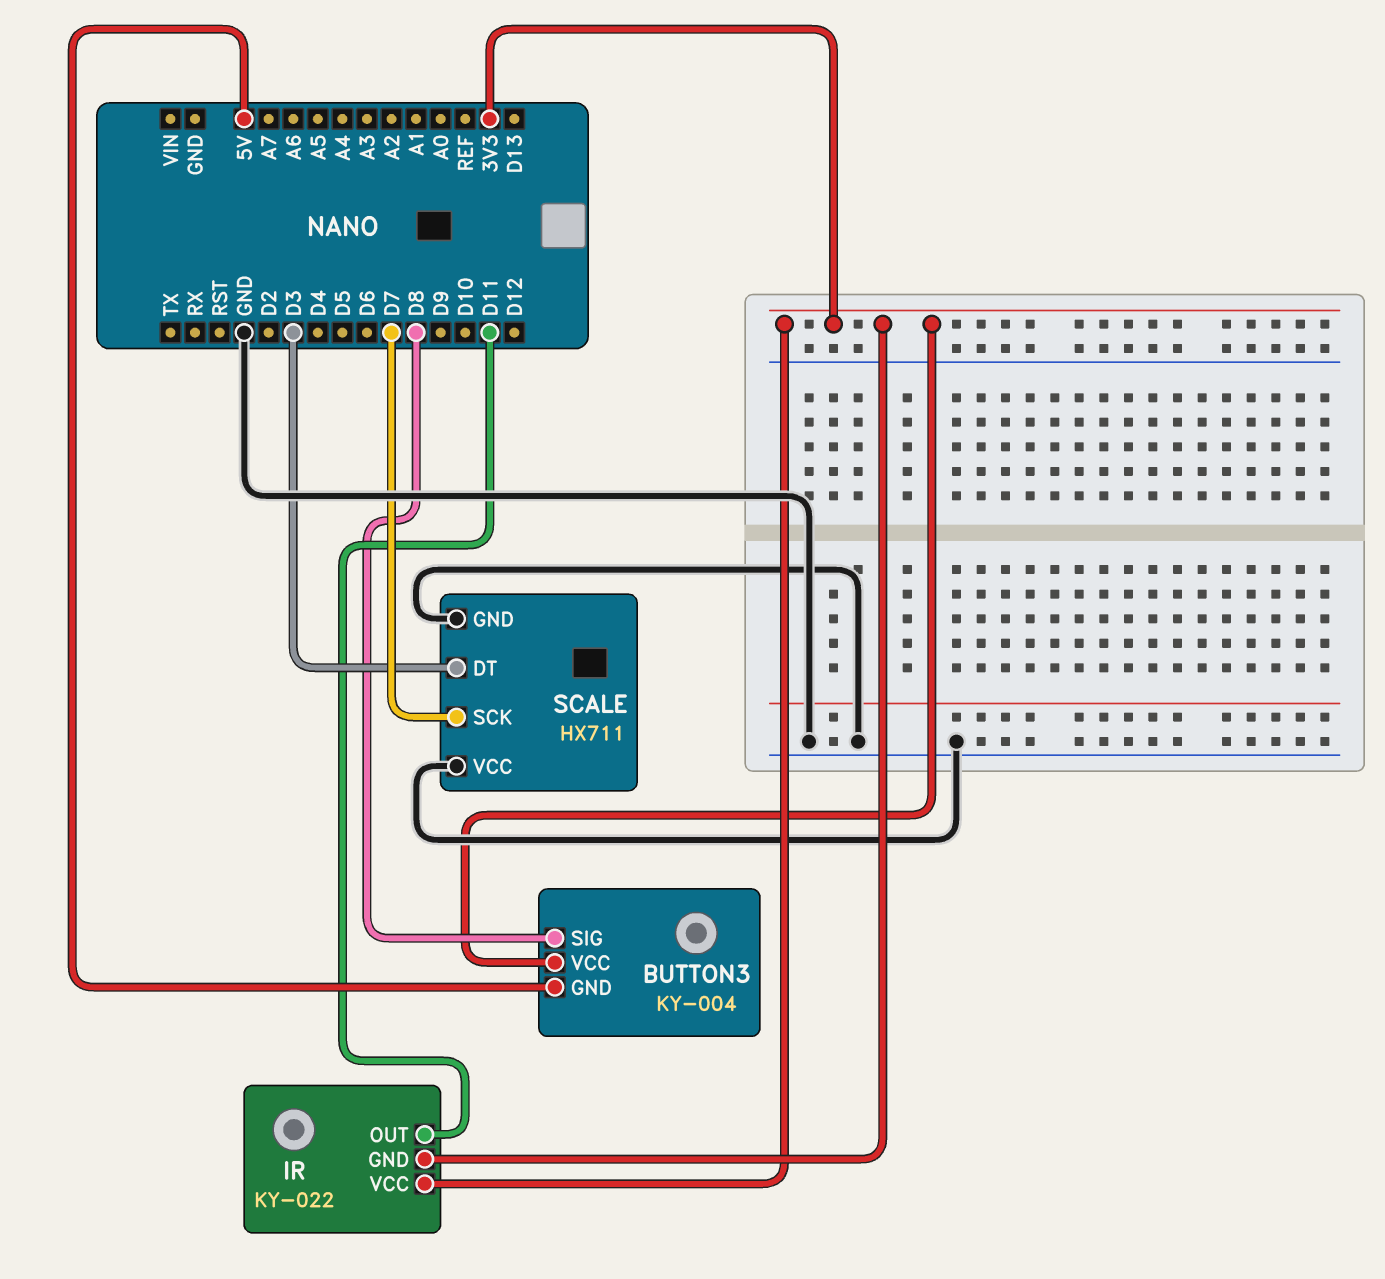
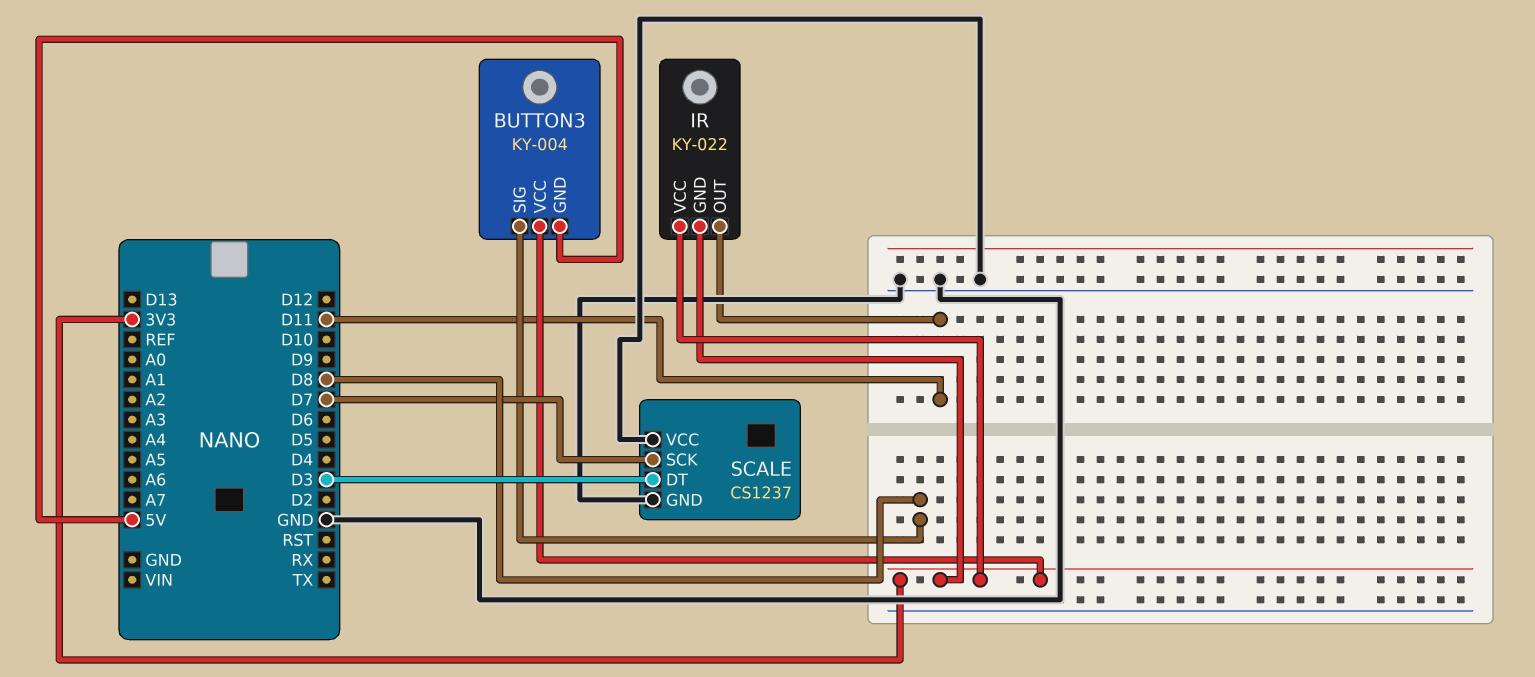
SCALE: HX711 -> CS1237

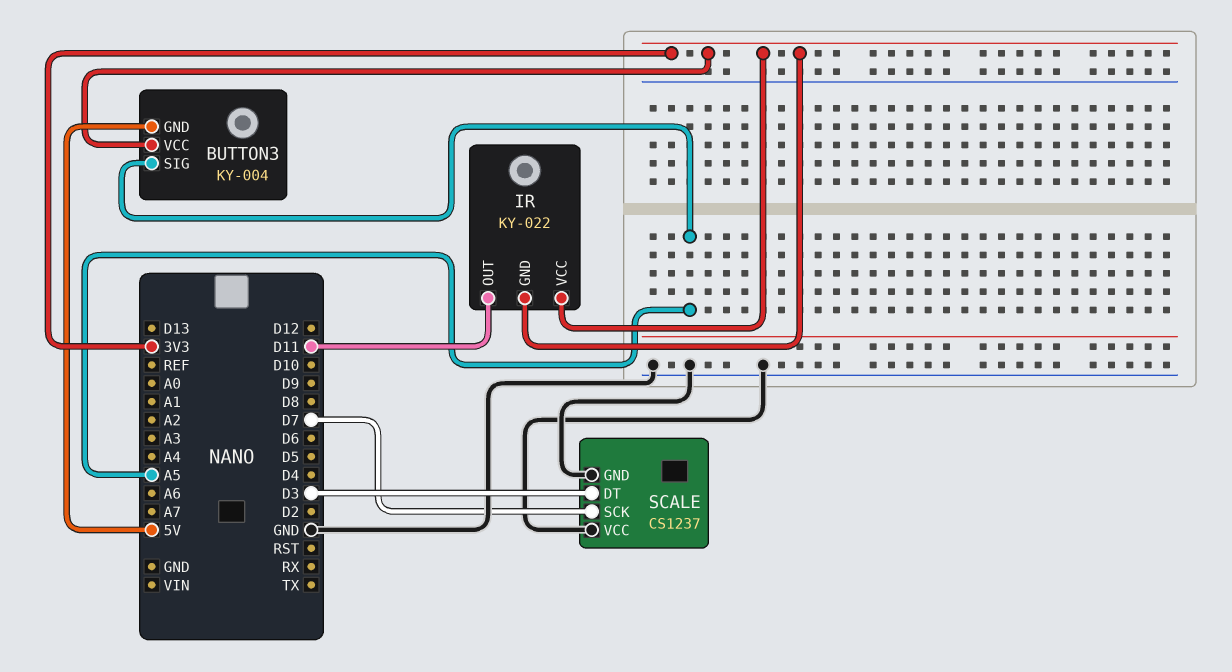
BUTTON3 pin SIG: D8 -> A5

